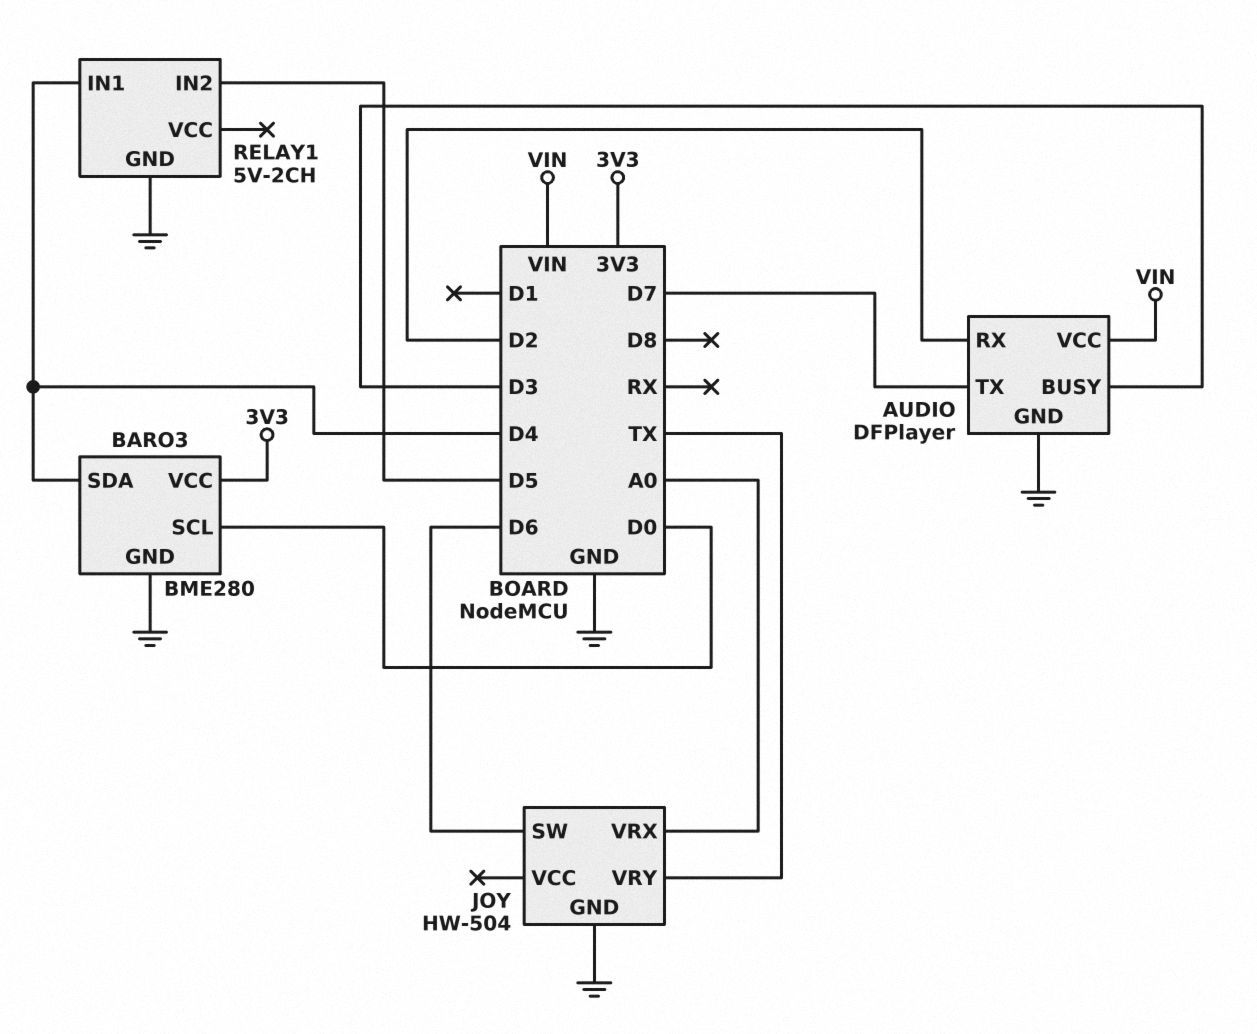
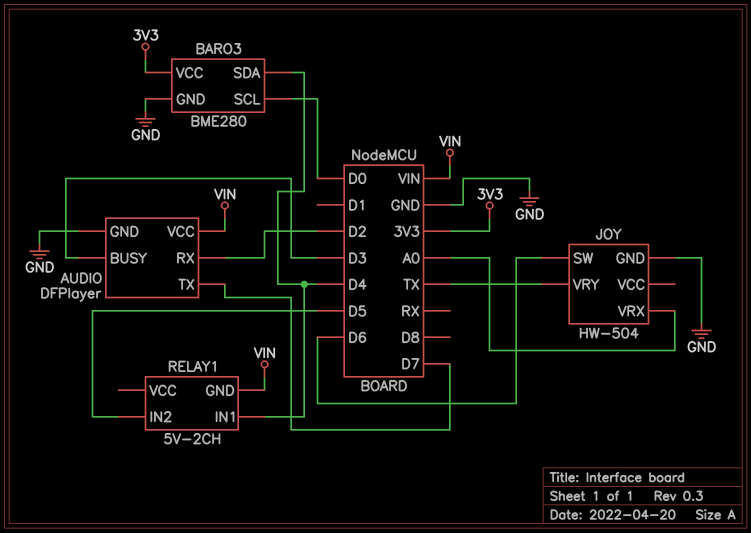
RELAY1 pin GND: GND -> VIN

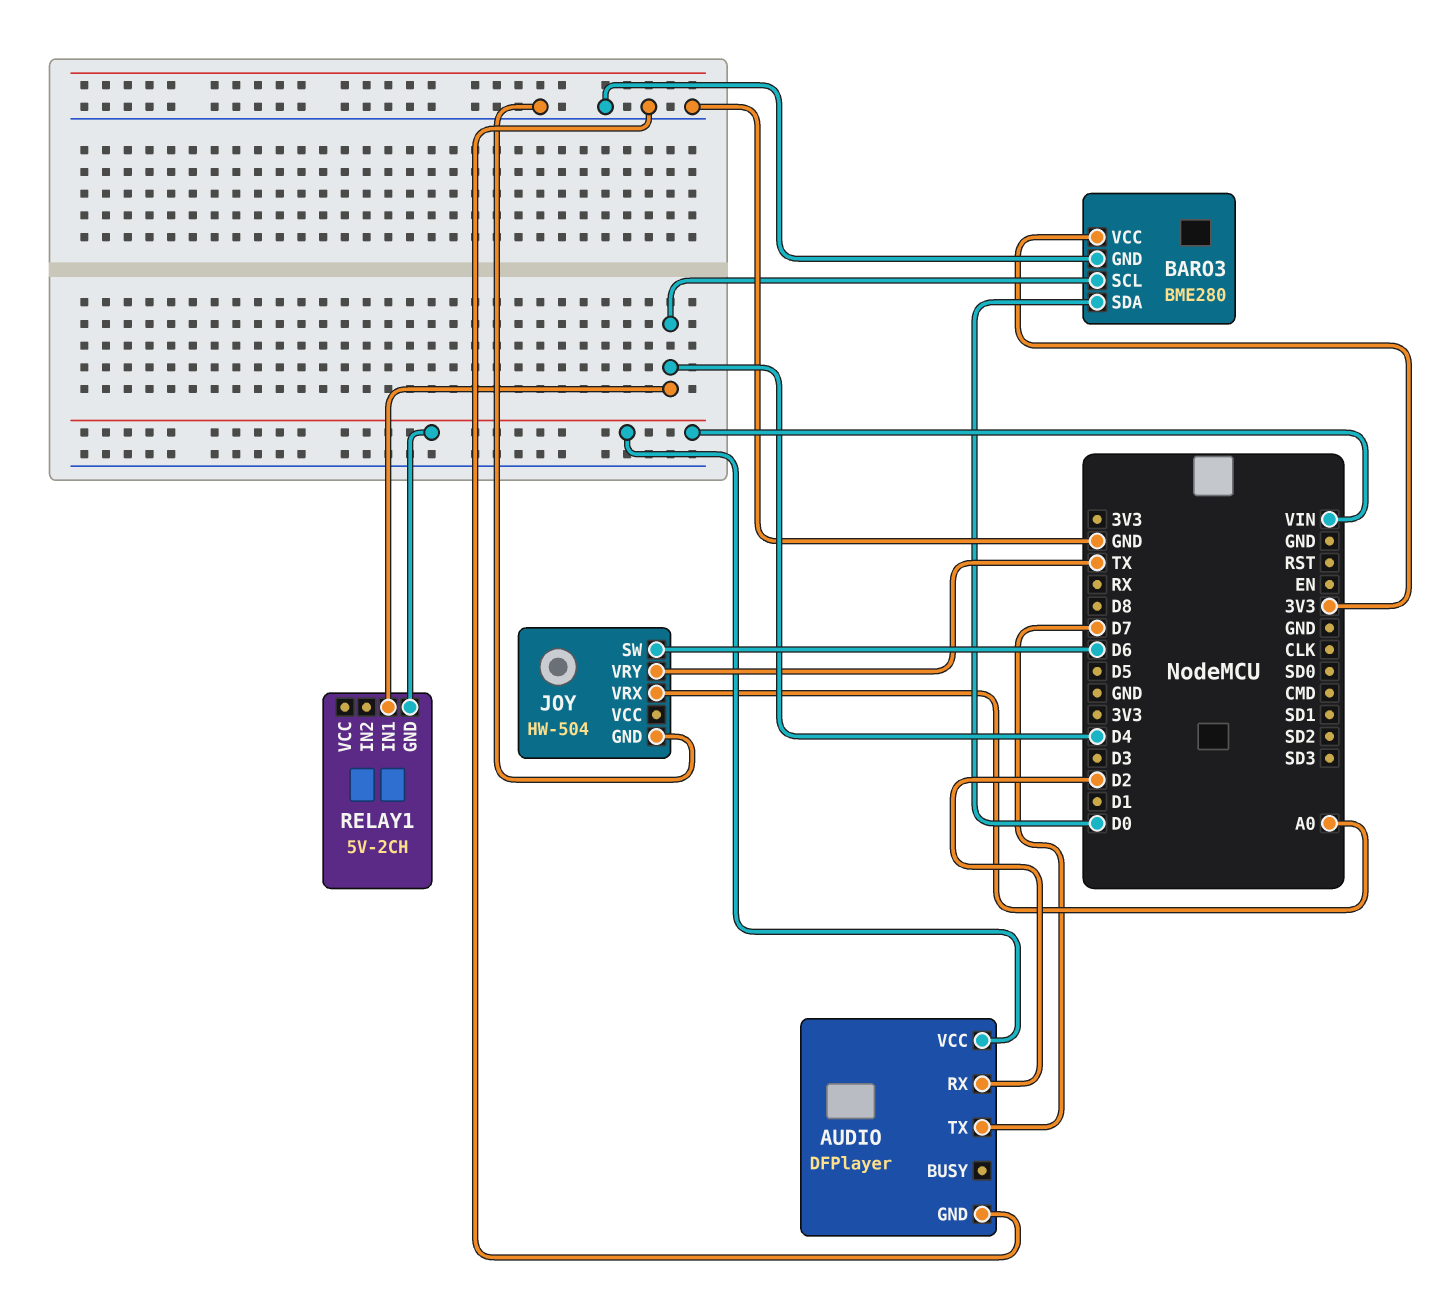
AUDIO pin BUSY: D3 -> none
BARO3 pin SCL: D0 -> D4
BARO3 pin SDA: D4 -> D0
RELAY1 pin IN2: D5 -> none

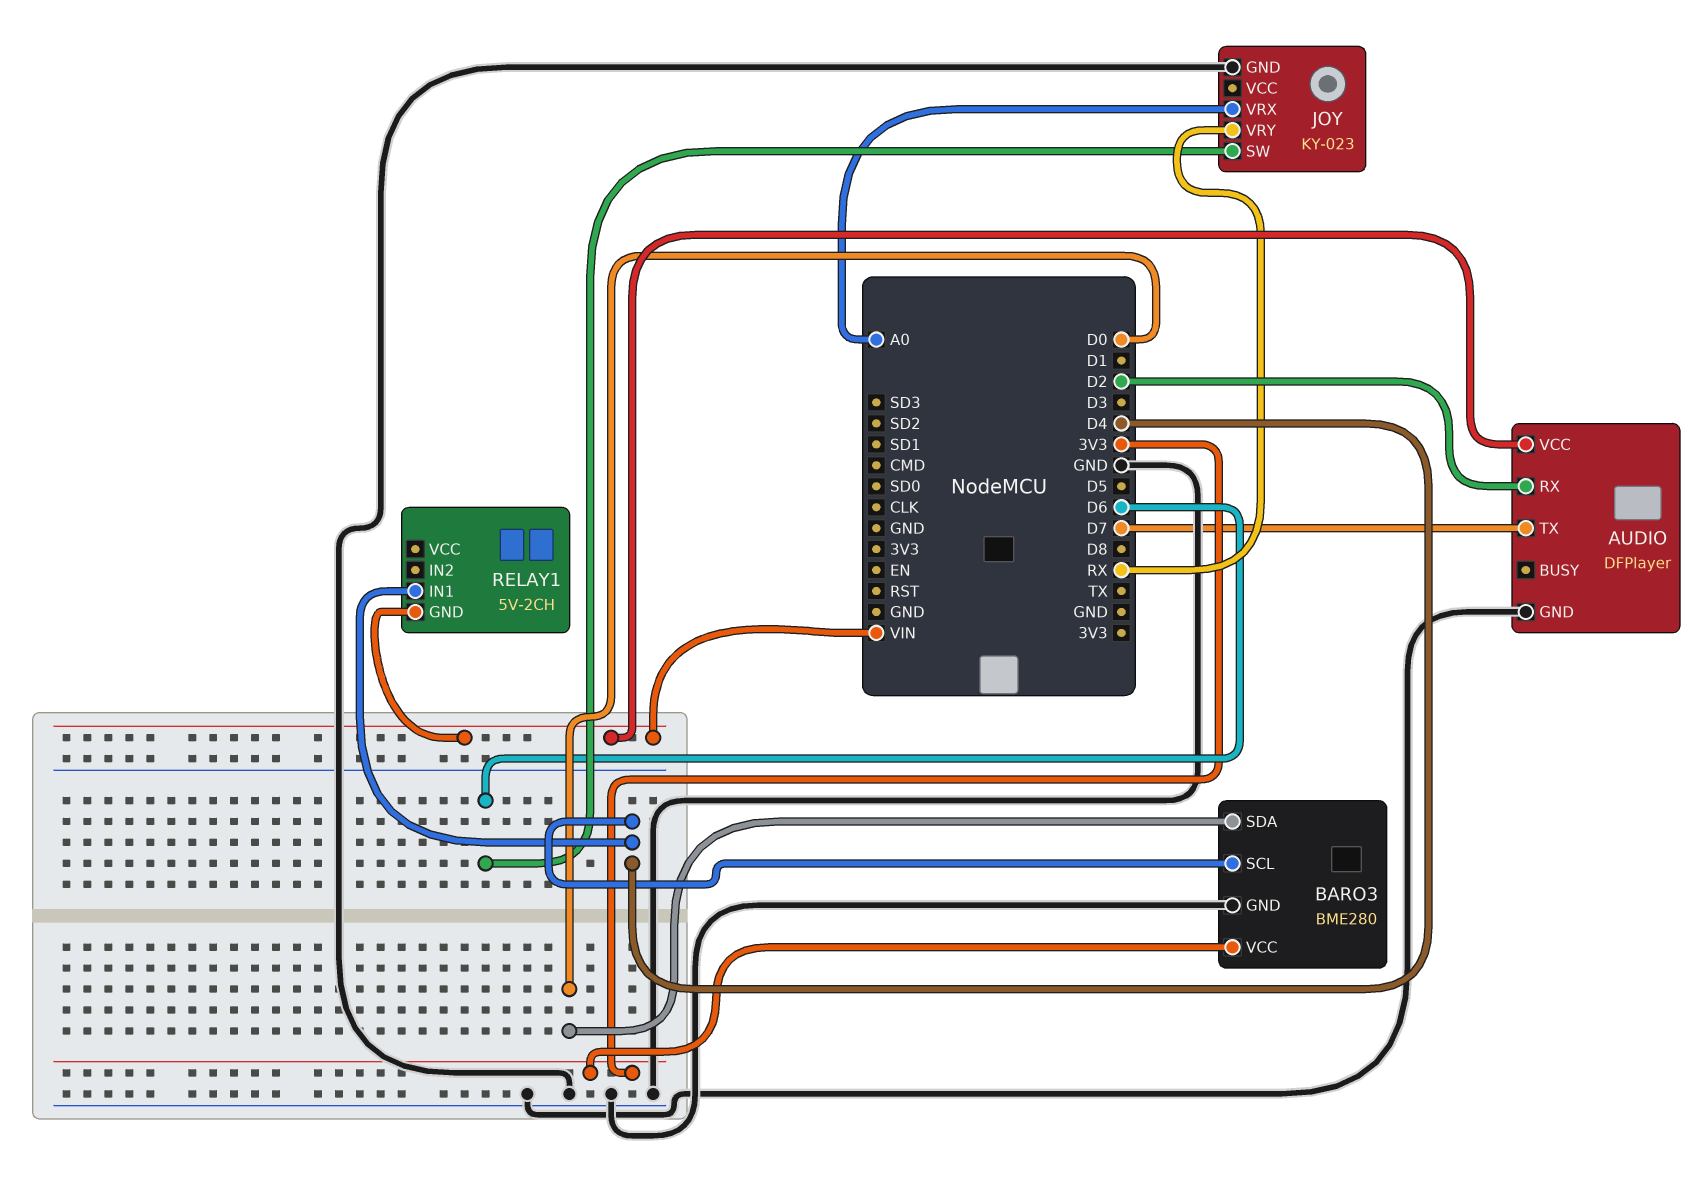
JOY: HW-504 -> KY-023
JOY pin VRY: TX -> RX

